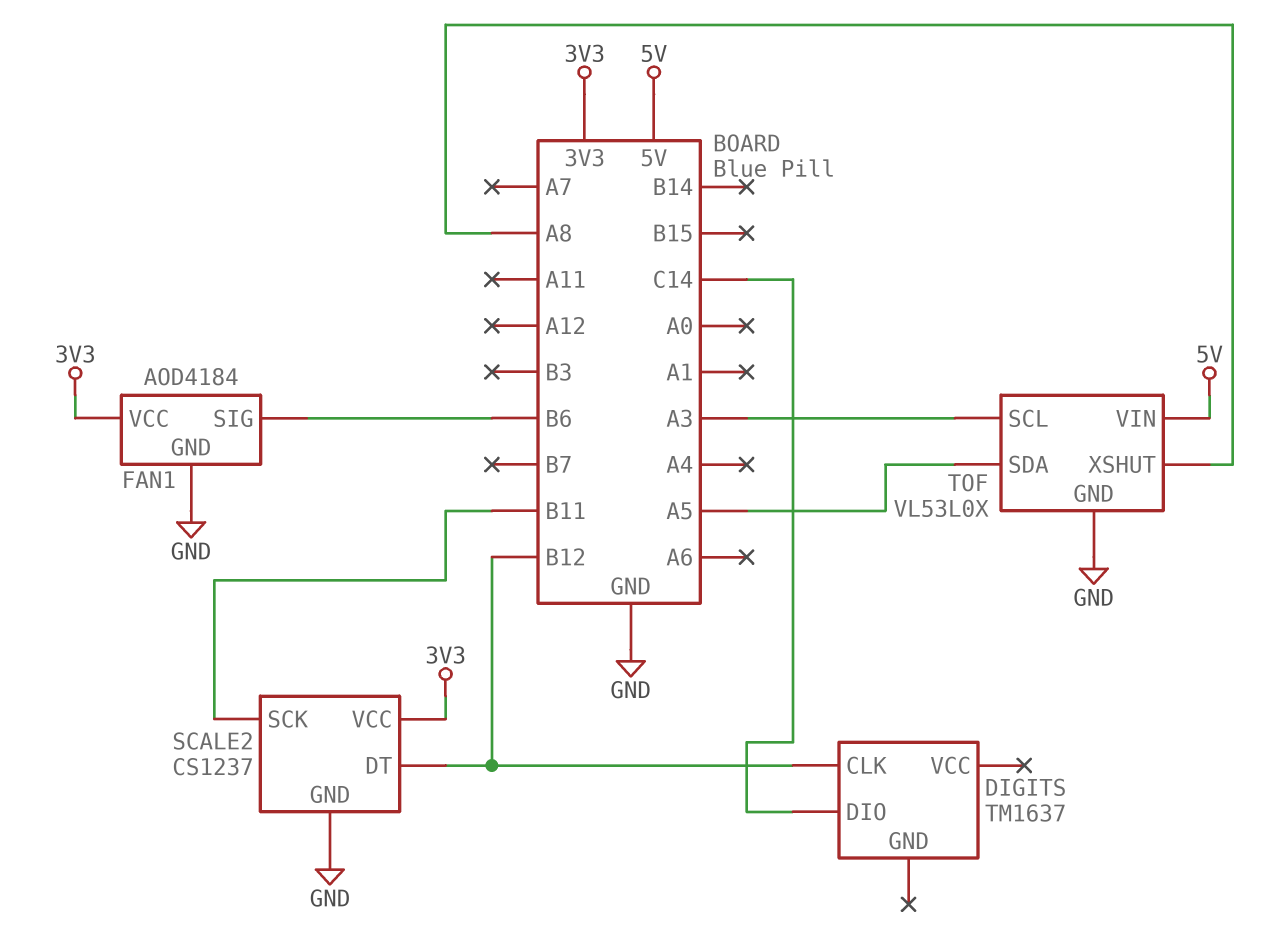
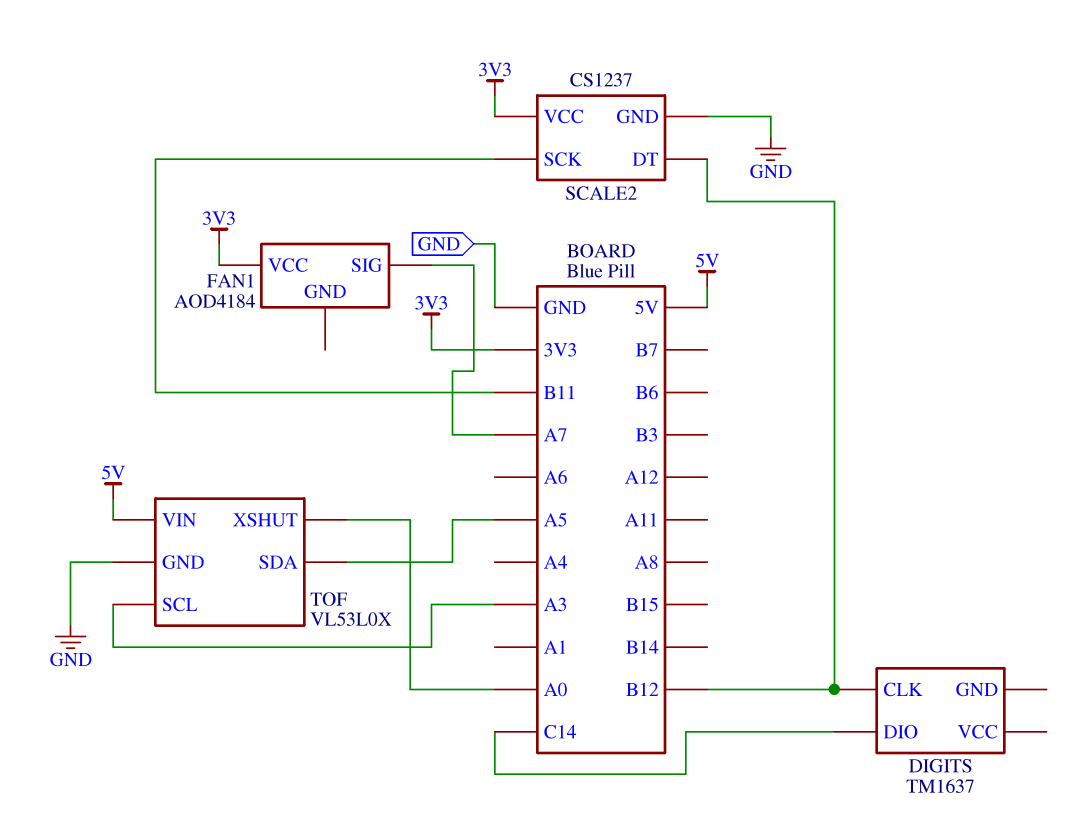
FAN1 pin GND: GND -> none
FAN1 pin SIG: B6 -> A7
TOF pin XSHUT: A8 -> A0

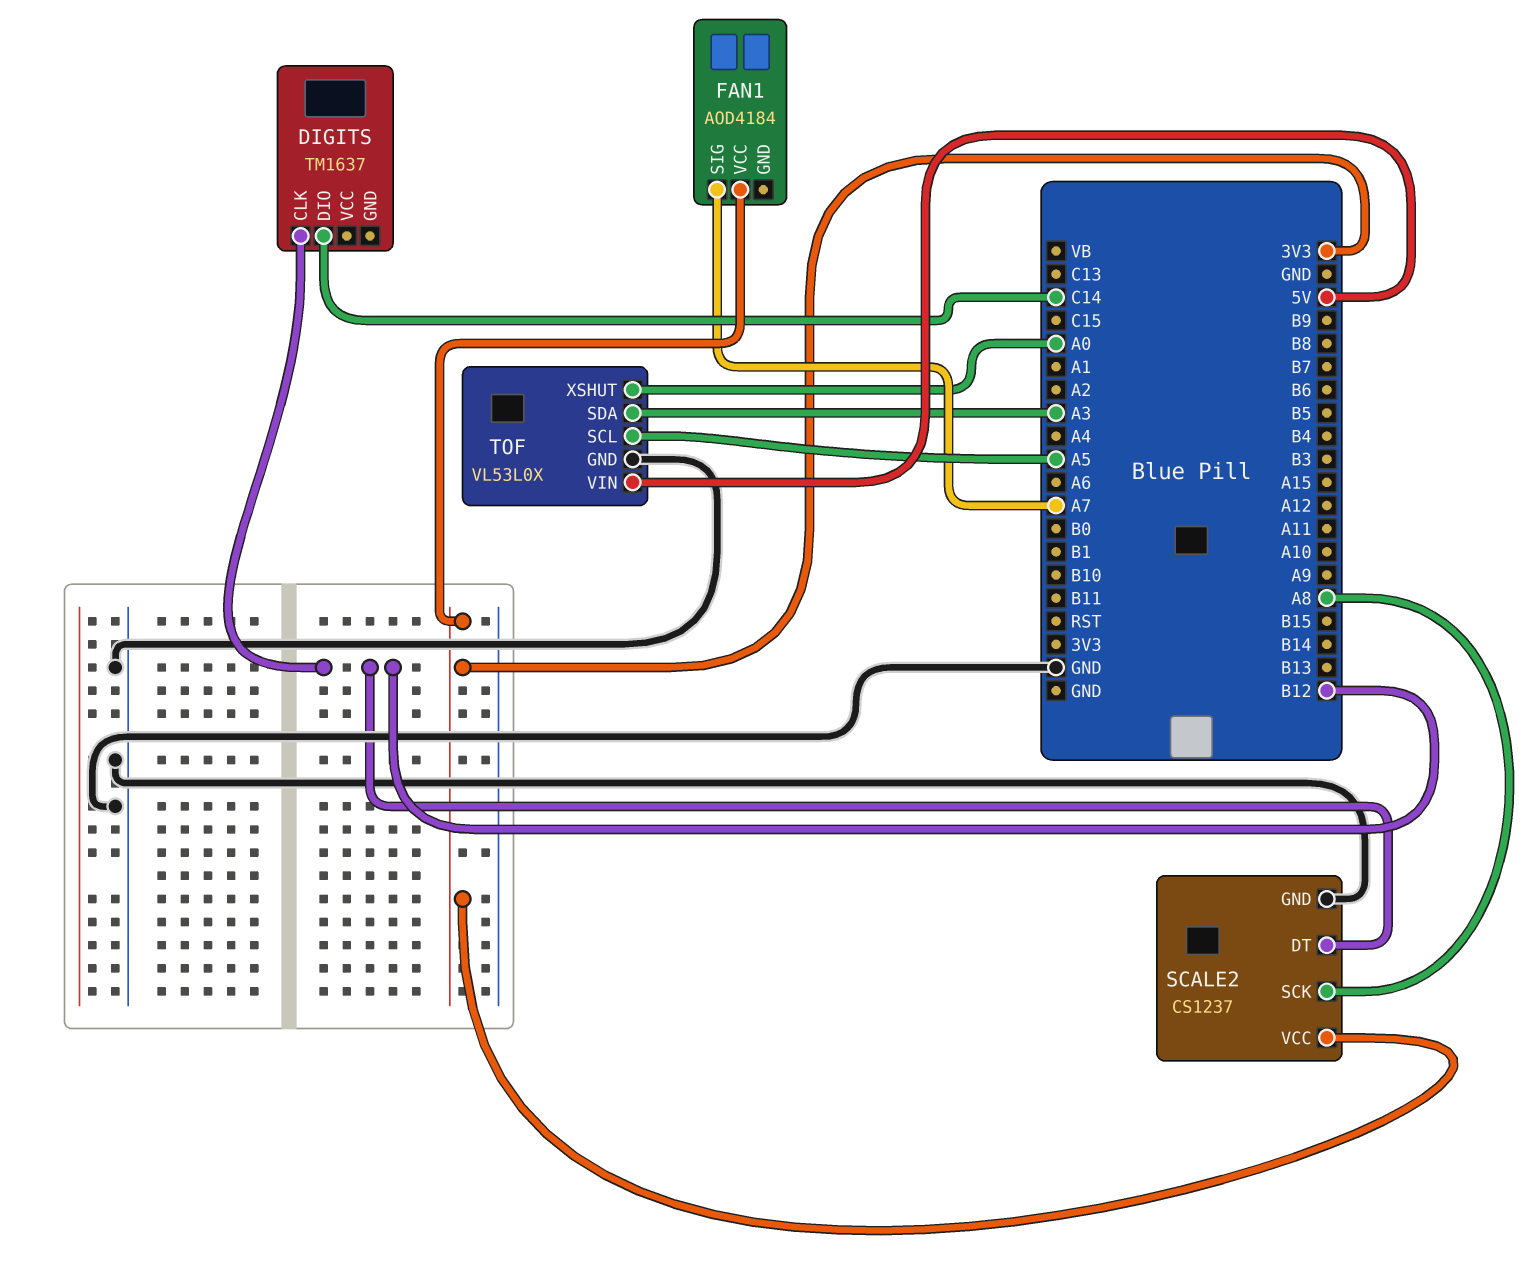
SCALE2 pin SCK: B11 -> A8
TOF pin SCL: A3 -> A5
TOF pin SDA: A5 -> A3

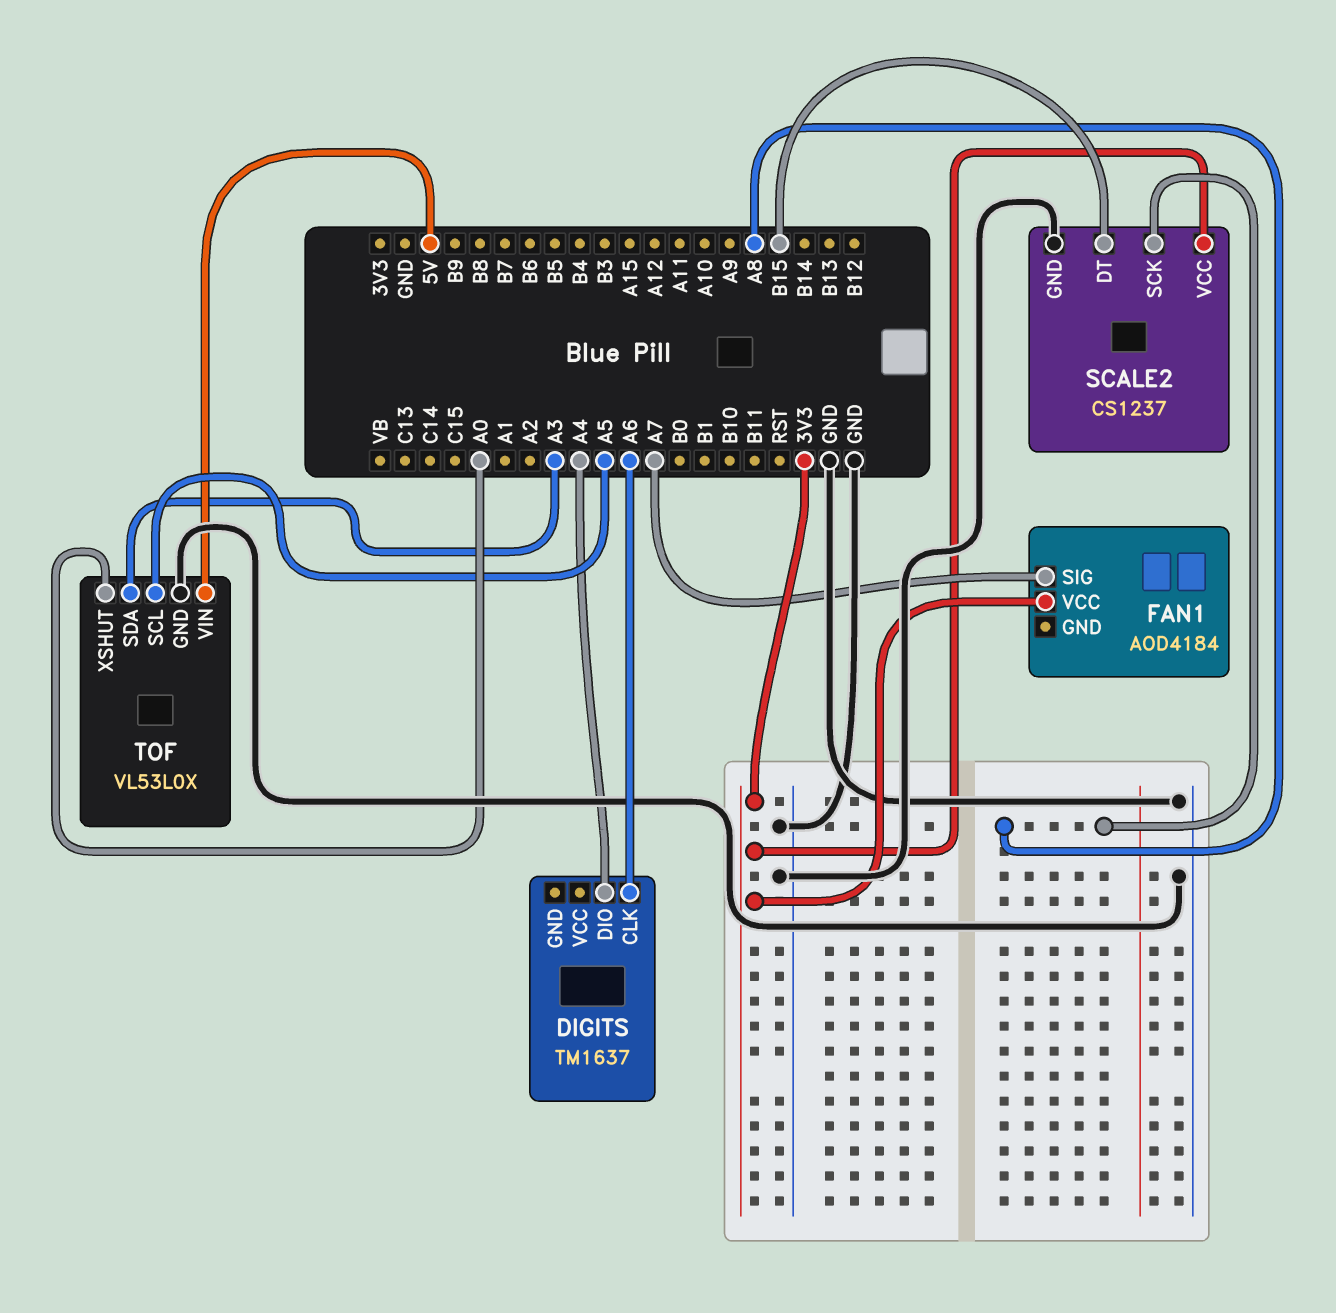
DIGITS pin CLK: B12 -> A6
DIGITS pin DIO: C14 -> A4
SCALE2 pin DT: B12 -> B15

